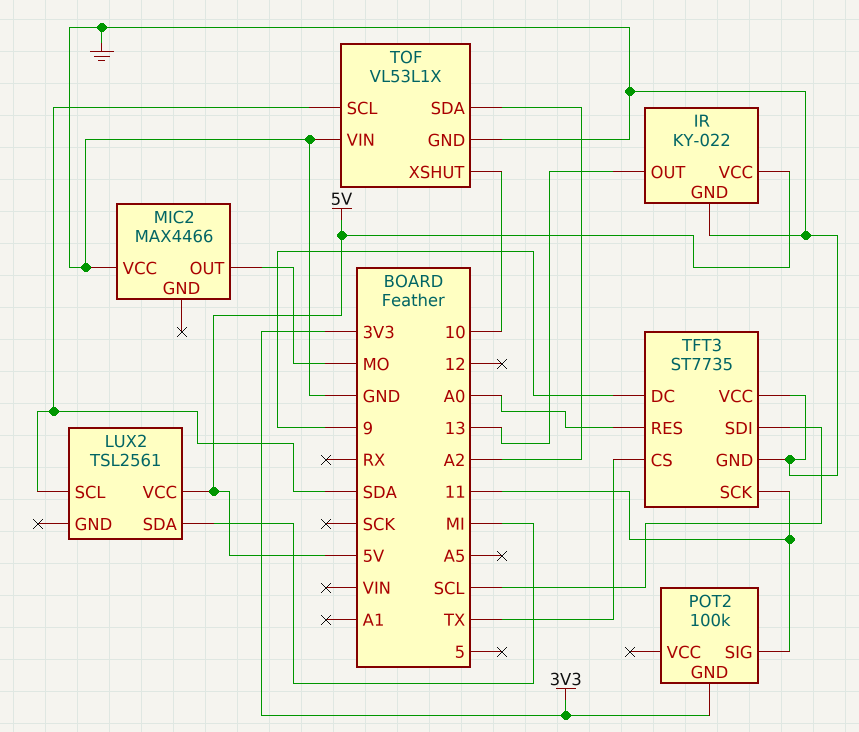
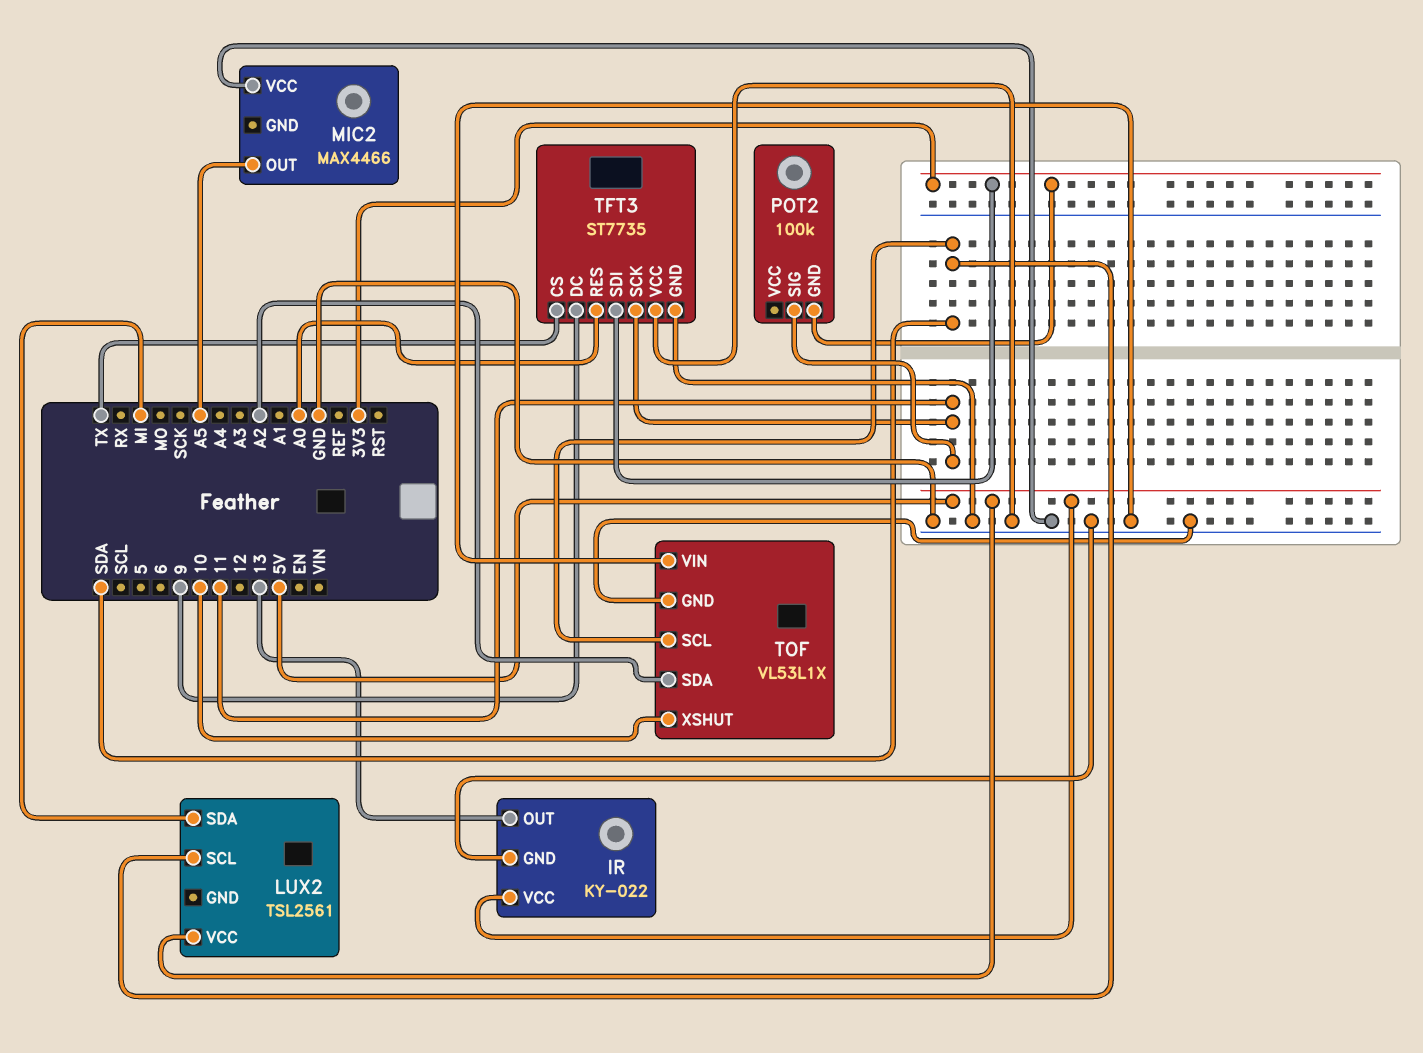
MIC2 pin OUT: MO -> A5
TFT3 pin SDI: SCL -> 3V3

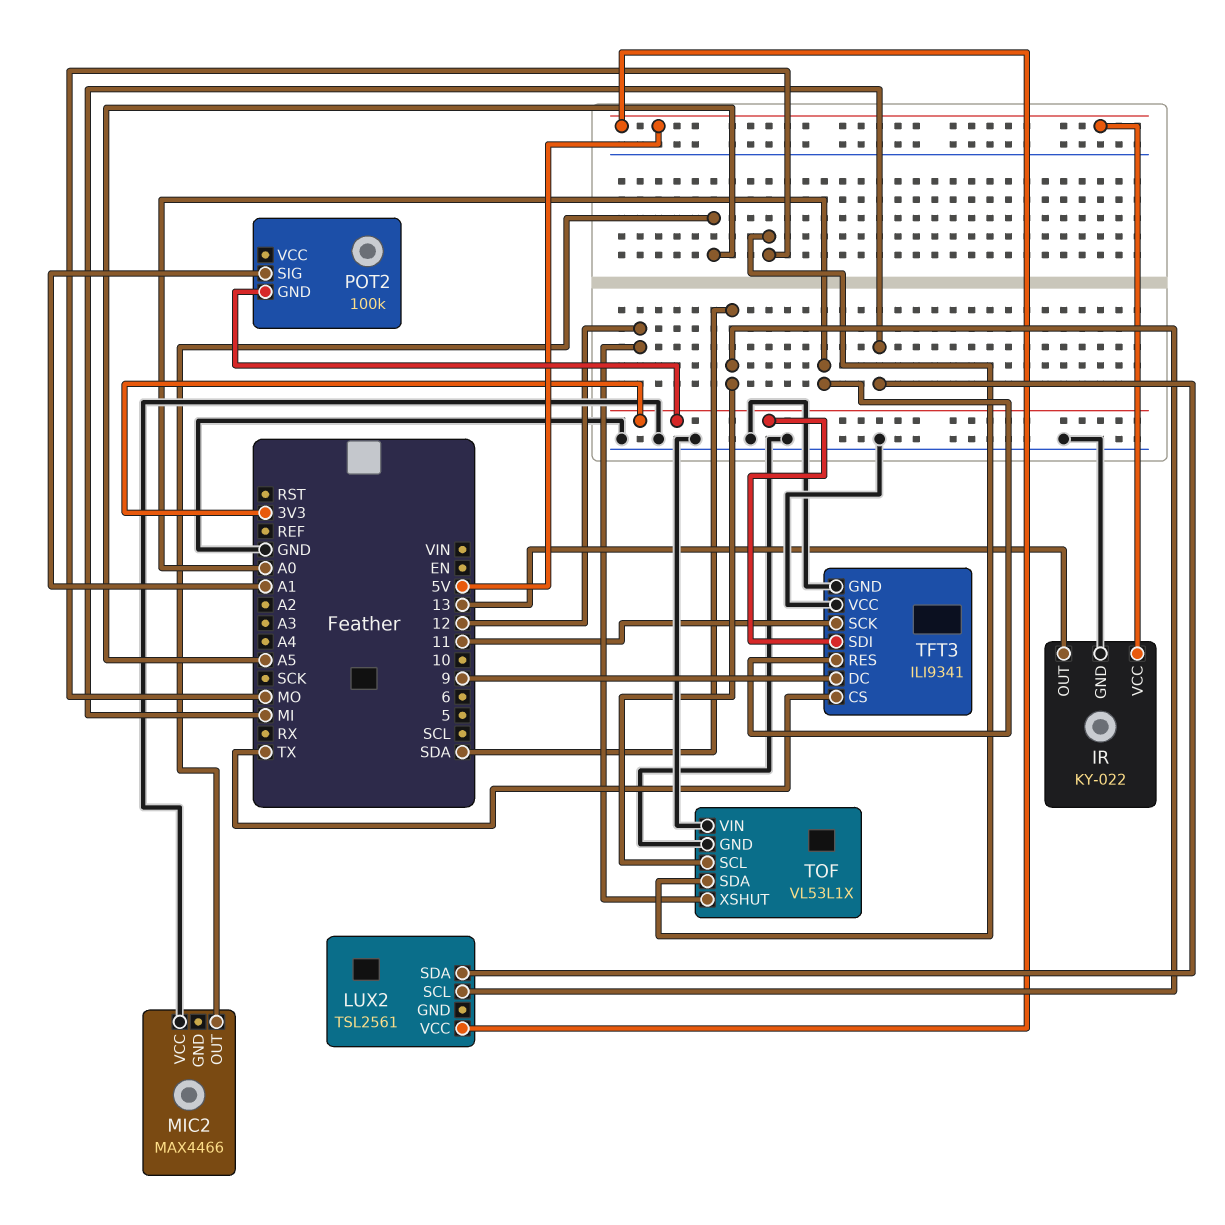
POT2 pin SIG: 11 -> A1
TFT3: ST7735 -> ILI9341
TOF pin SDA: A2 -> MO
TOF pin XSHUT: 10 -> 12

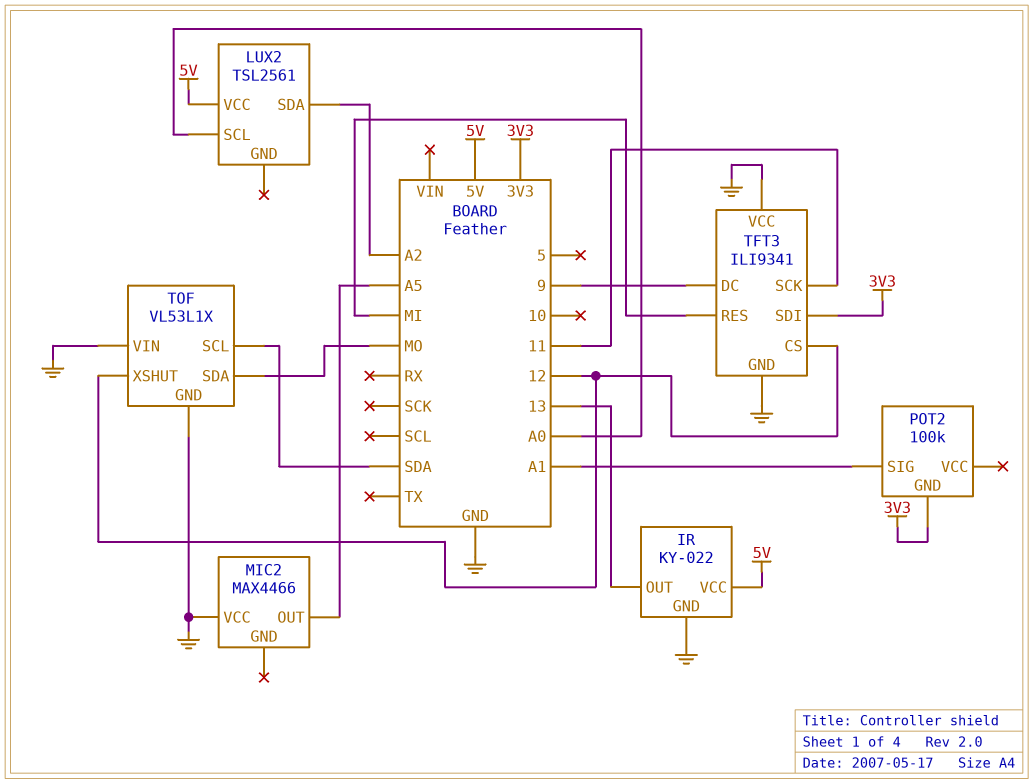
LUX2 pin SCL: SDA -> A0
LUX2 pin SDA: MI -> A2
TFT3 pin CS: TX -> 12
TFT3 pin RES: A0 -> MI

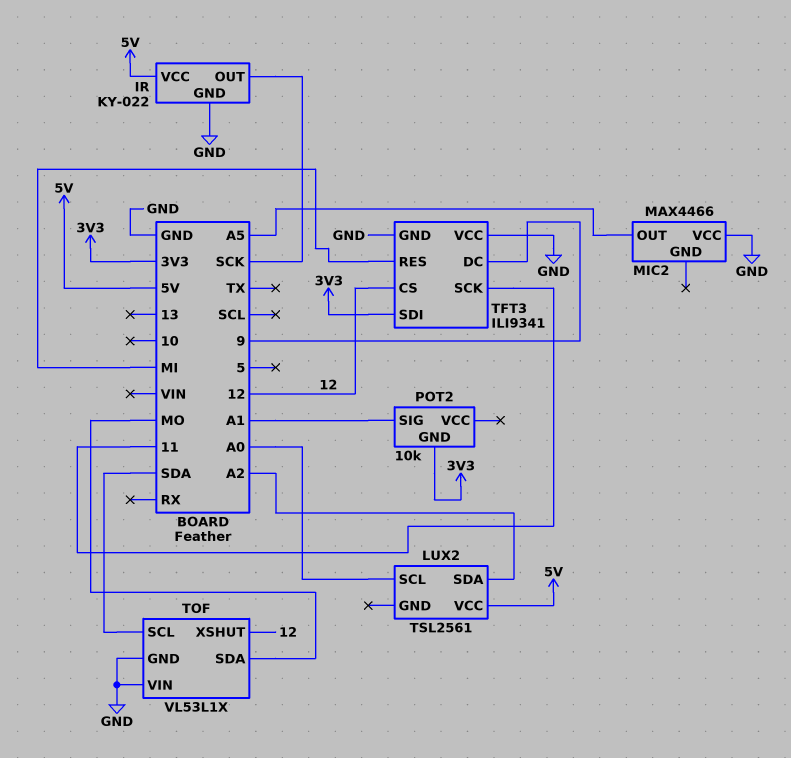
IR pin OUT: 13 -> SCK
POT2: 100k -> 10k

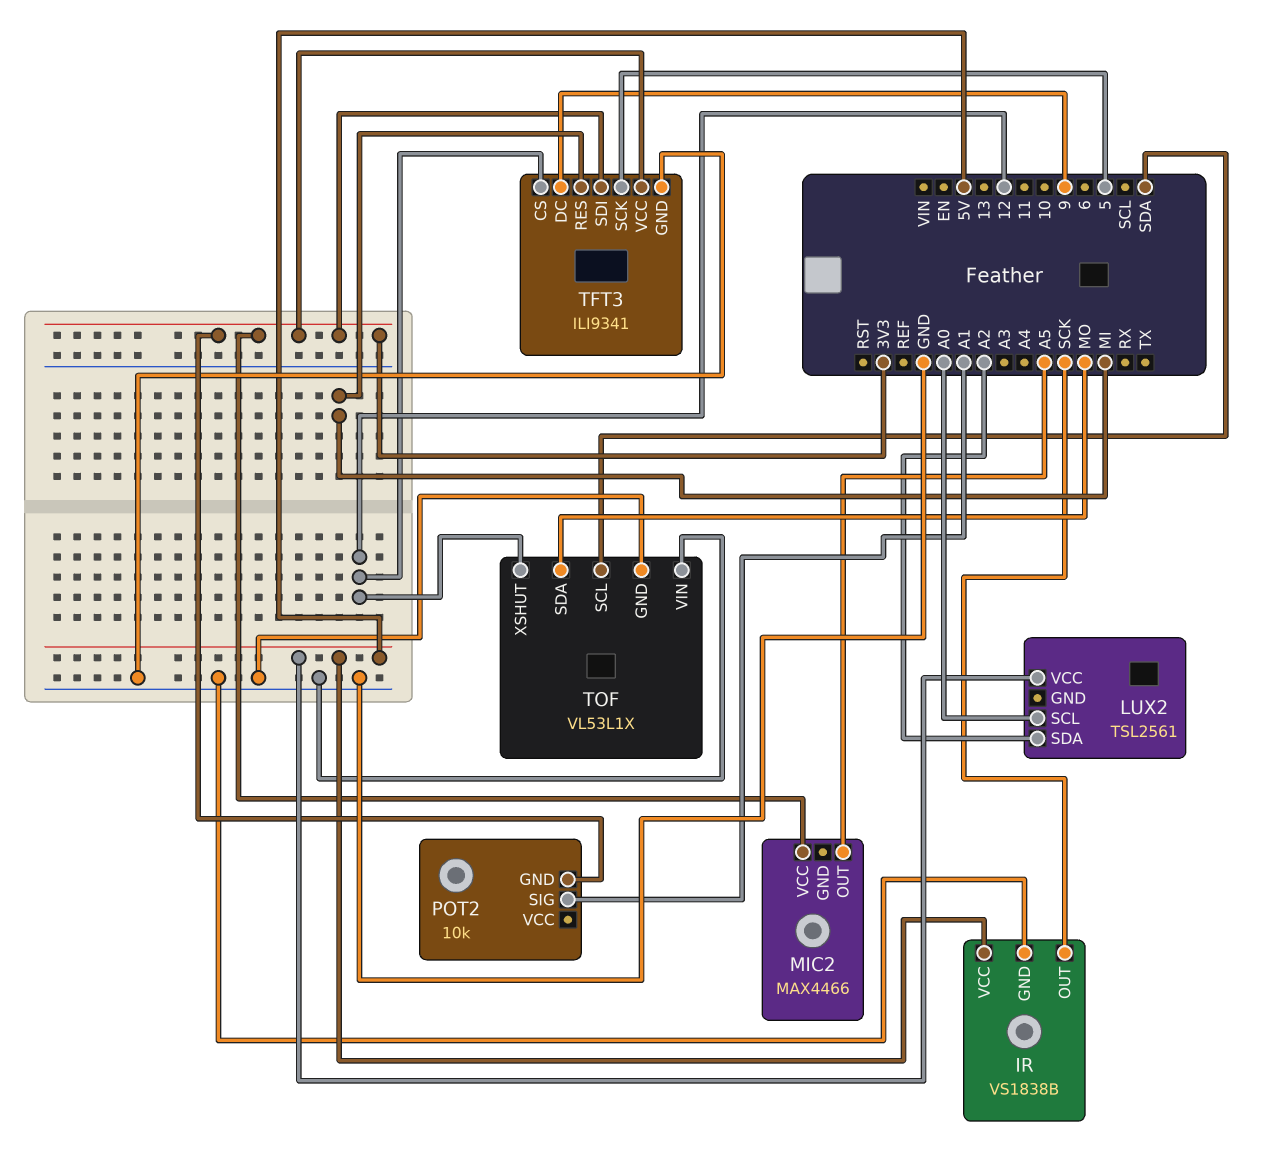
IR: KY-022 -> VS1838B
MIC2 pin VCC: GND -> 3V3
TFT3 pin SCK: 11 -> 5
TFT3 pin VCC: GND -> 3V3

